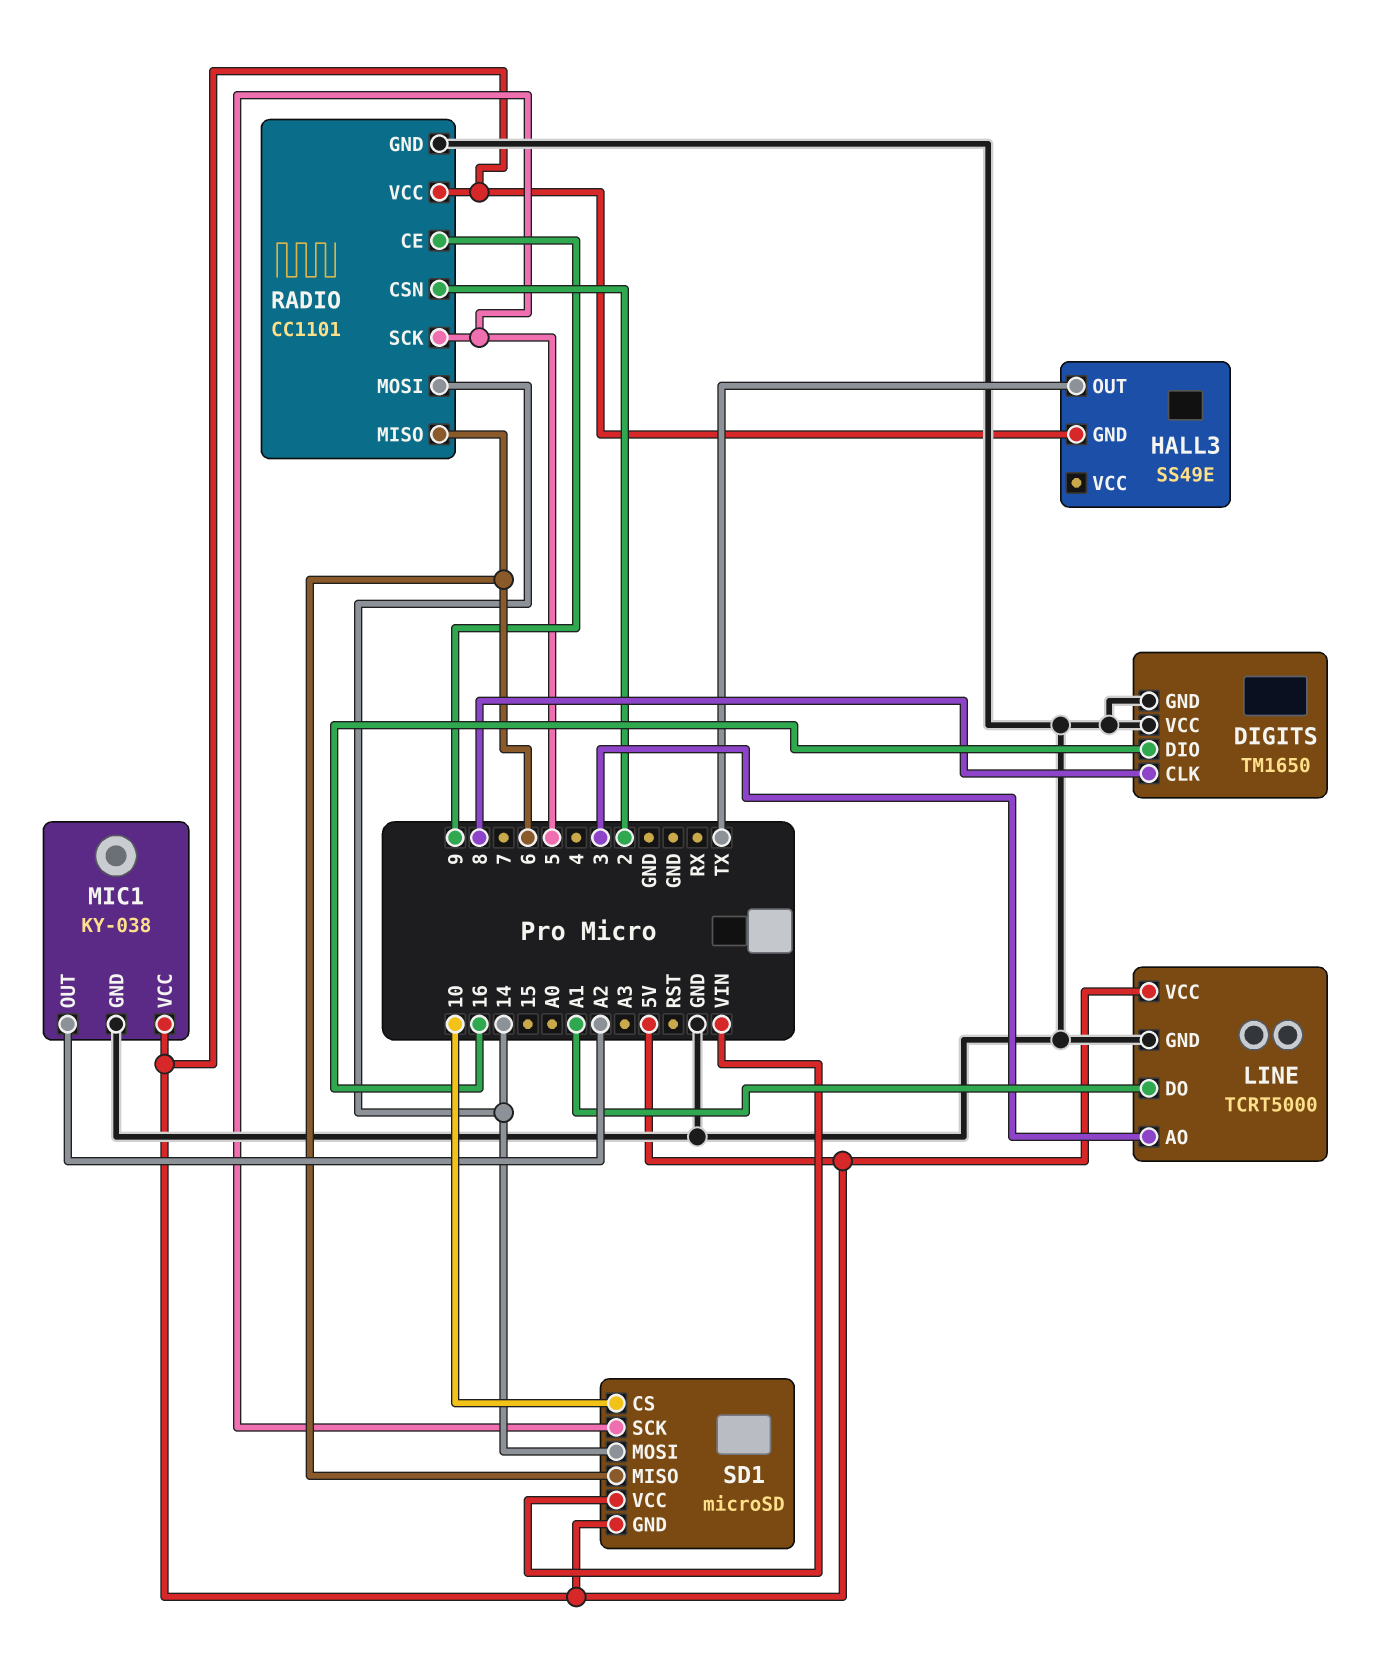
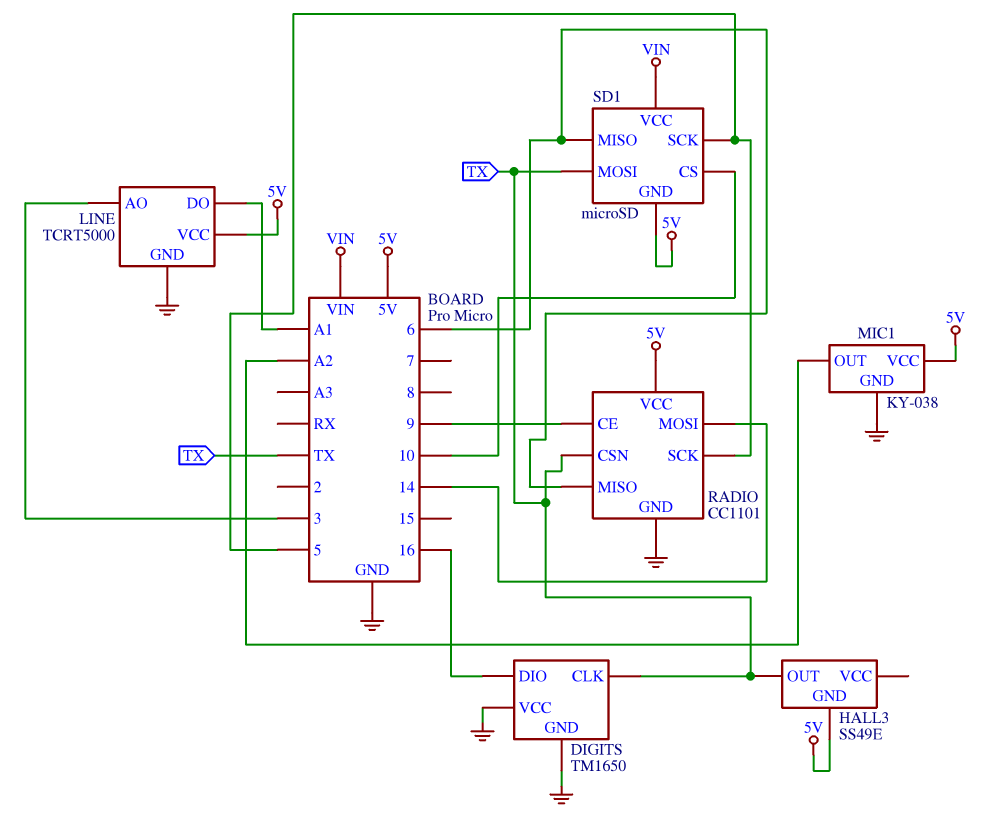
DIGITS pin CLK: 8 -> TX
RADIO pin CSN: 2 -> TX
SD1 pin MOSI: 14 -> TX

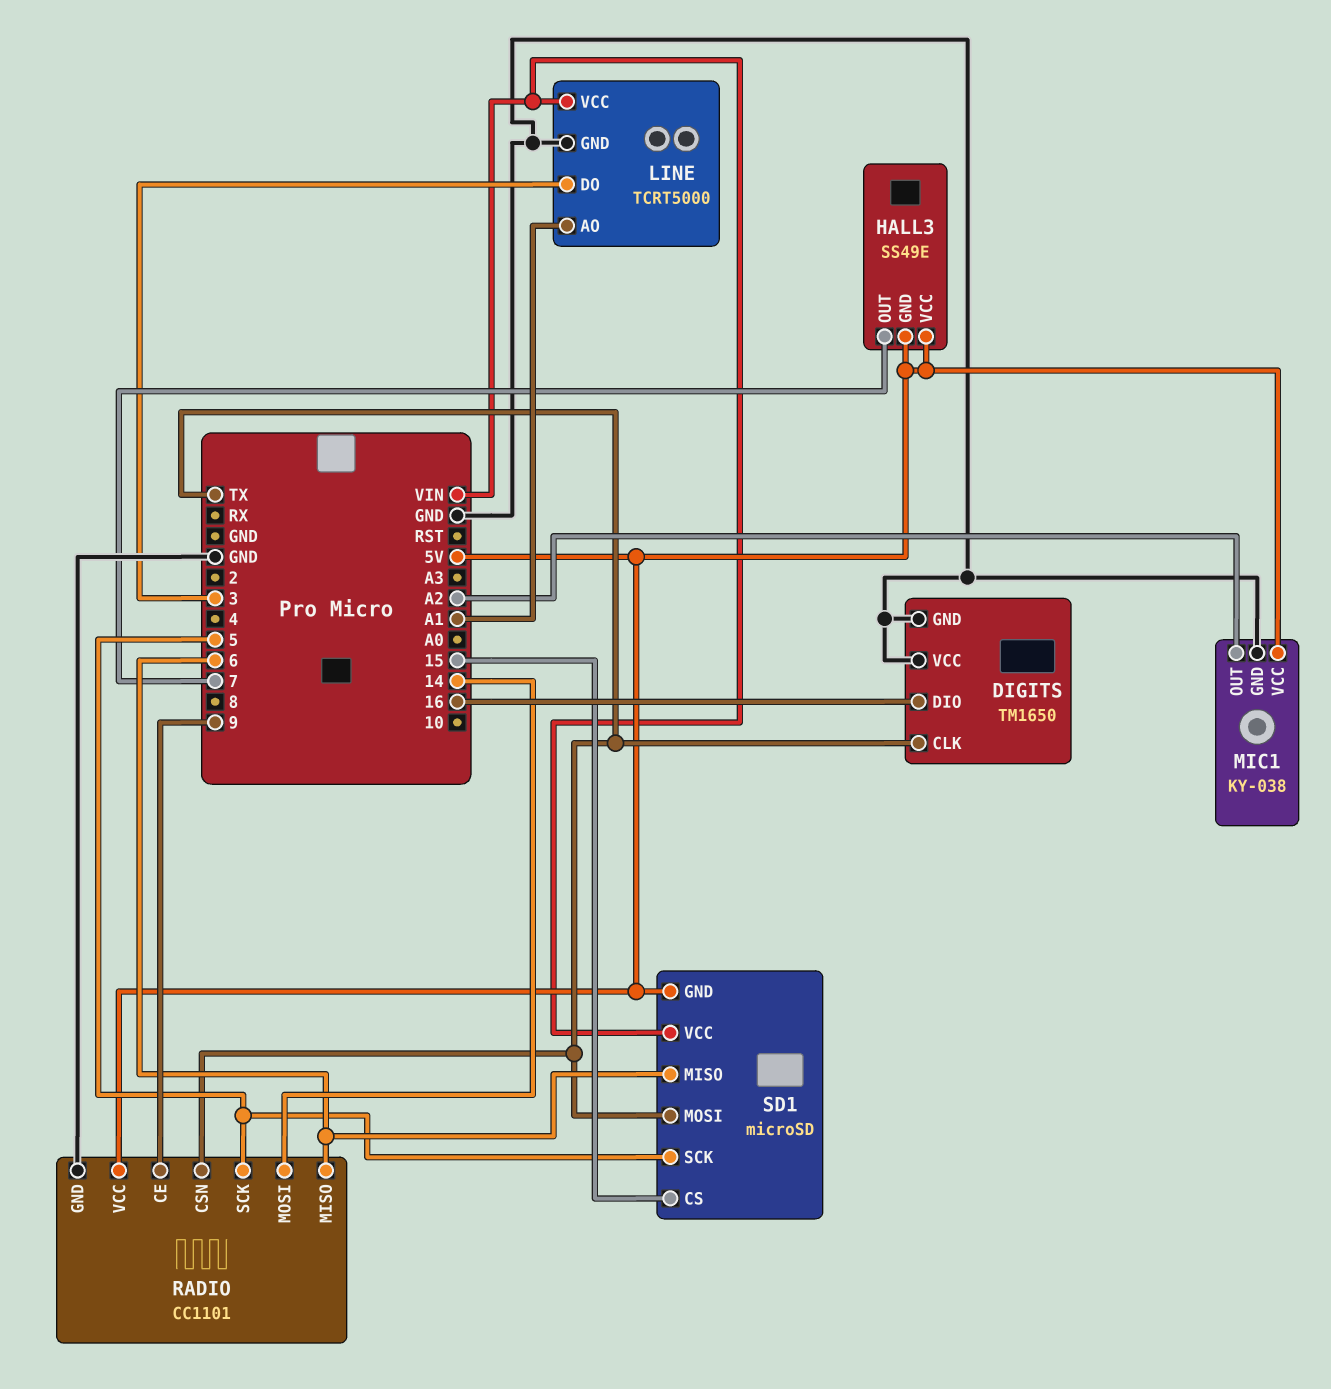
HALL3 pin OUT: TX -> 7
HALL3 pin VCC: none -> 5V
LINE pin AO: 3 -> A1
LINE pin DO: A1 -> 3
LINE pin VCC: 5V -> VIN
SD1 pin CS: 10 -> 15

